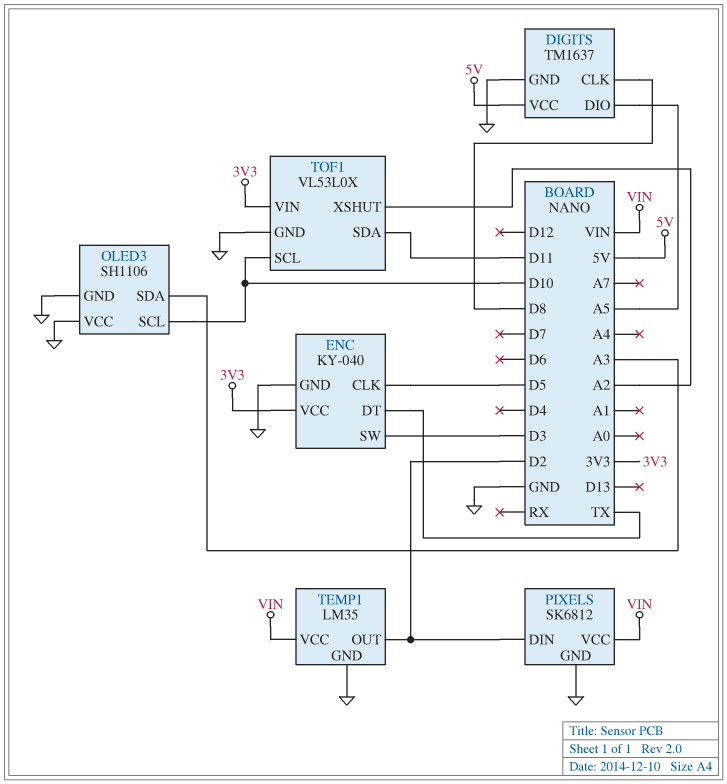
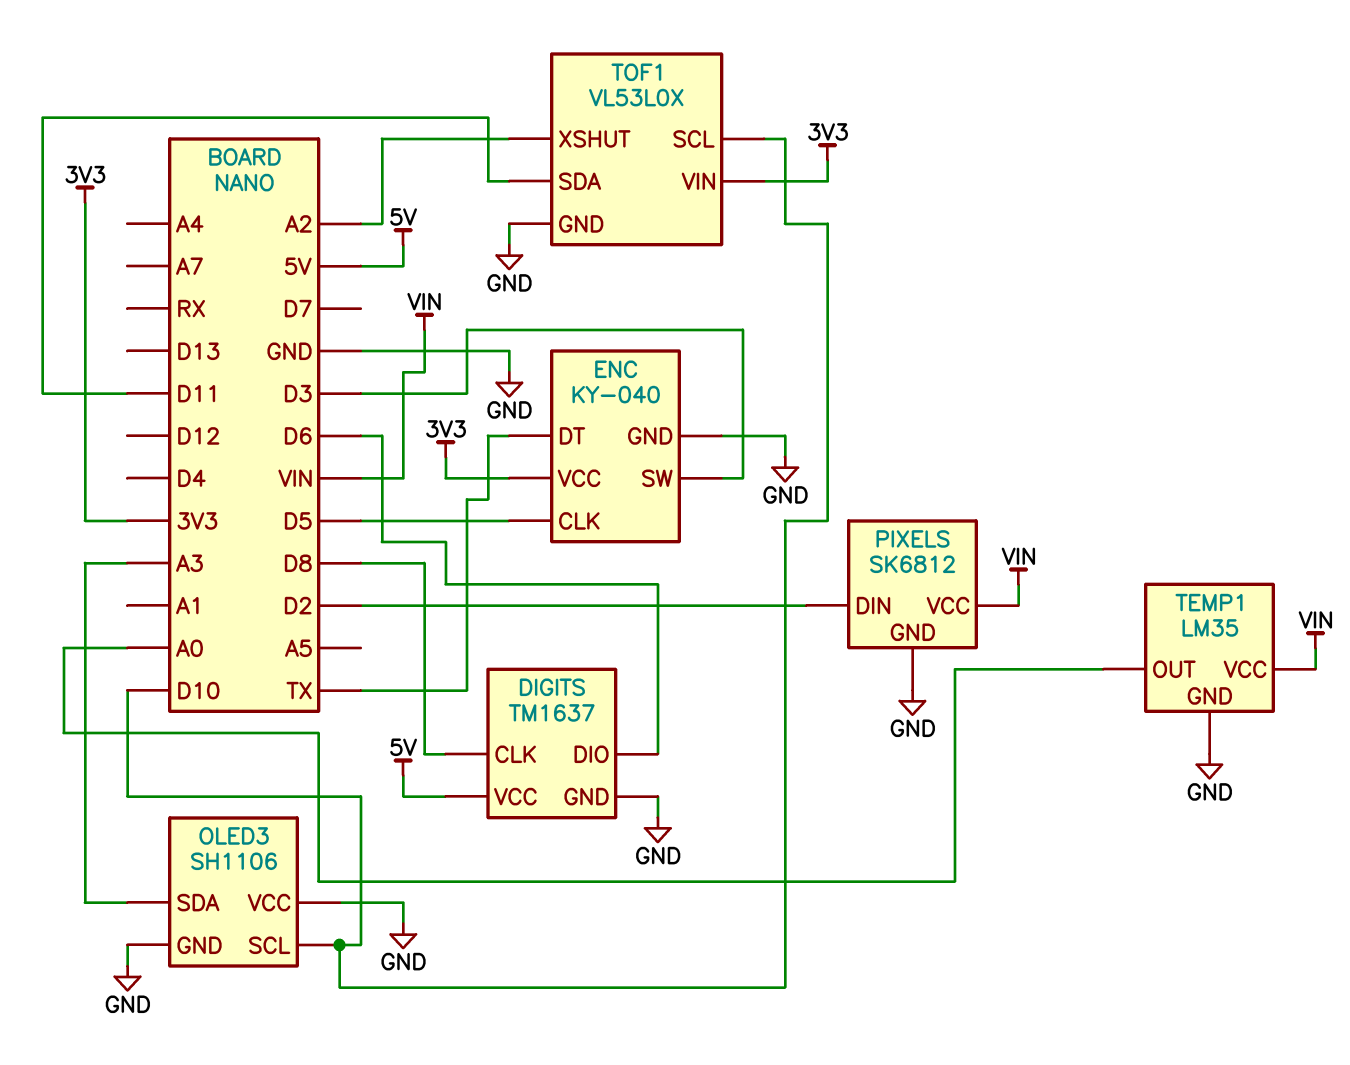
DIGITS pin DIO: A5 -> D6
TEMP1 pin OUT: D2 -> A0

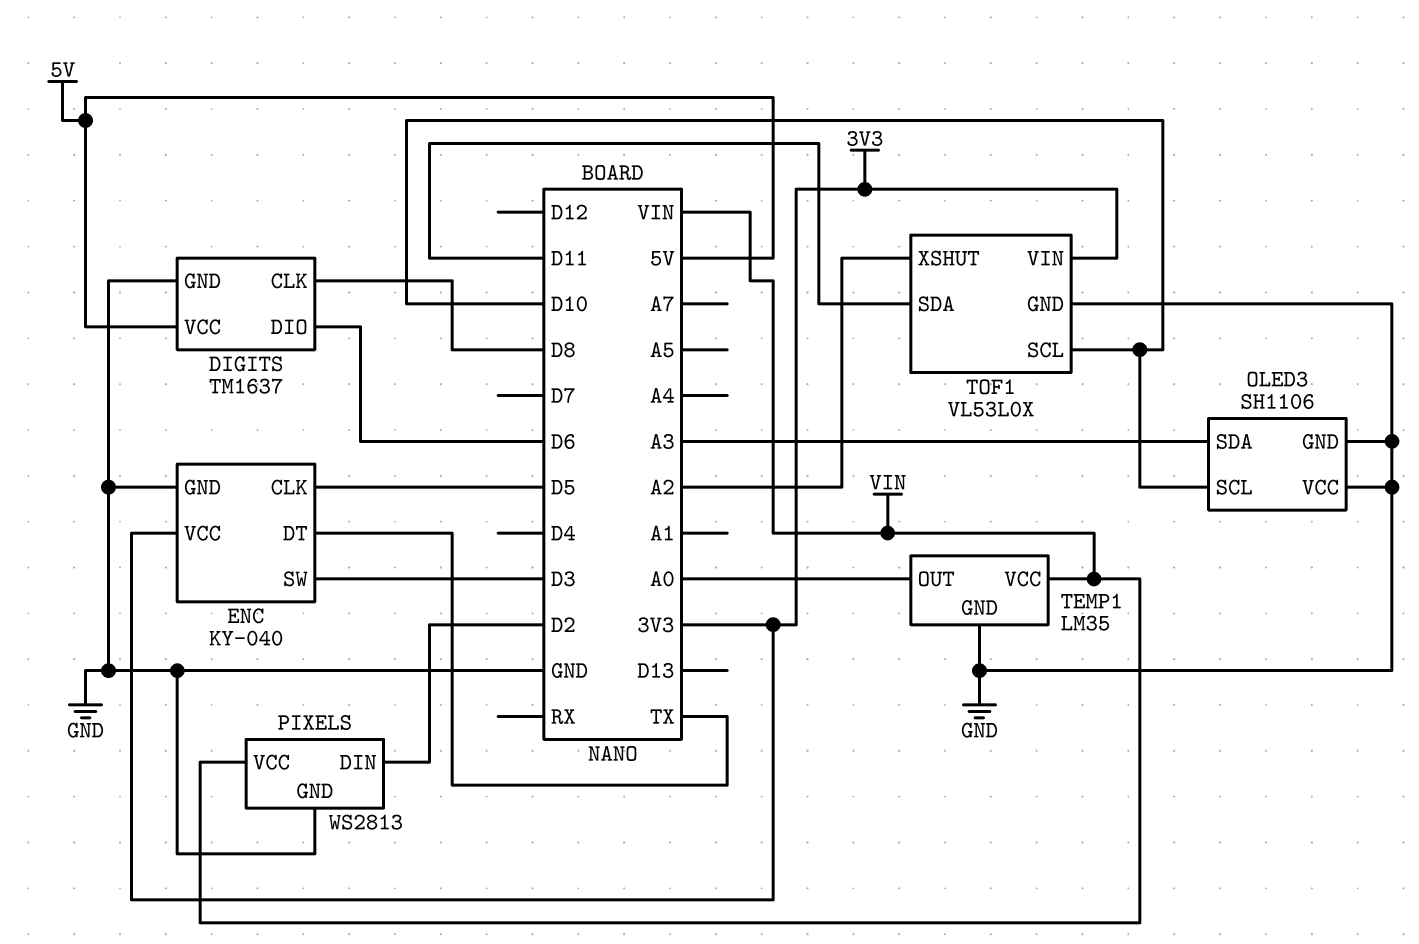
PIXELS: SK6812 -> WS2813

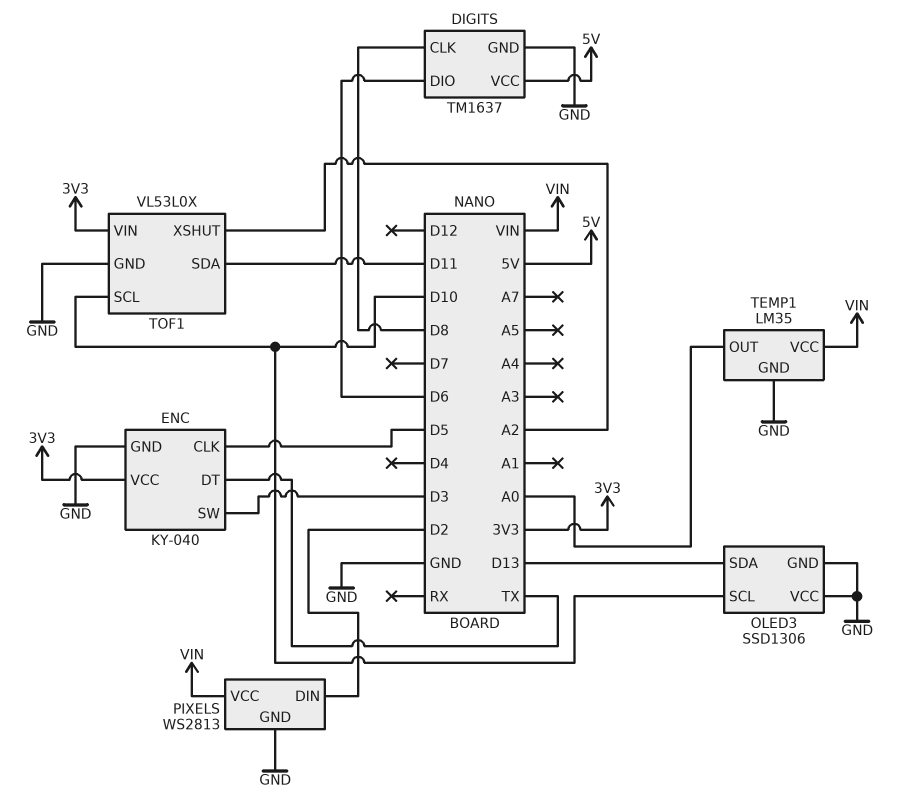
OLED3: SH1106 -> SSD1306
OLED3 pin SDA: A3 -> D13

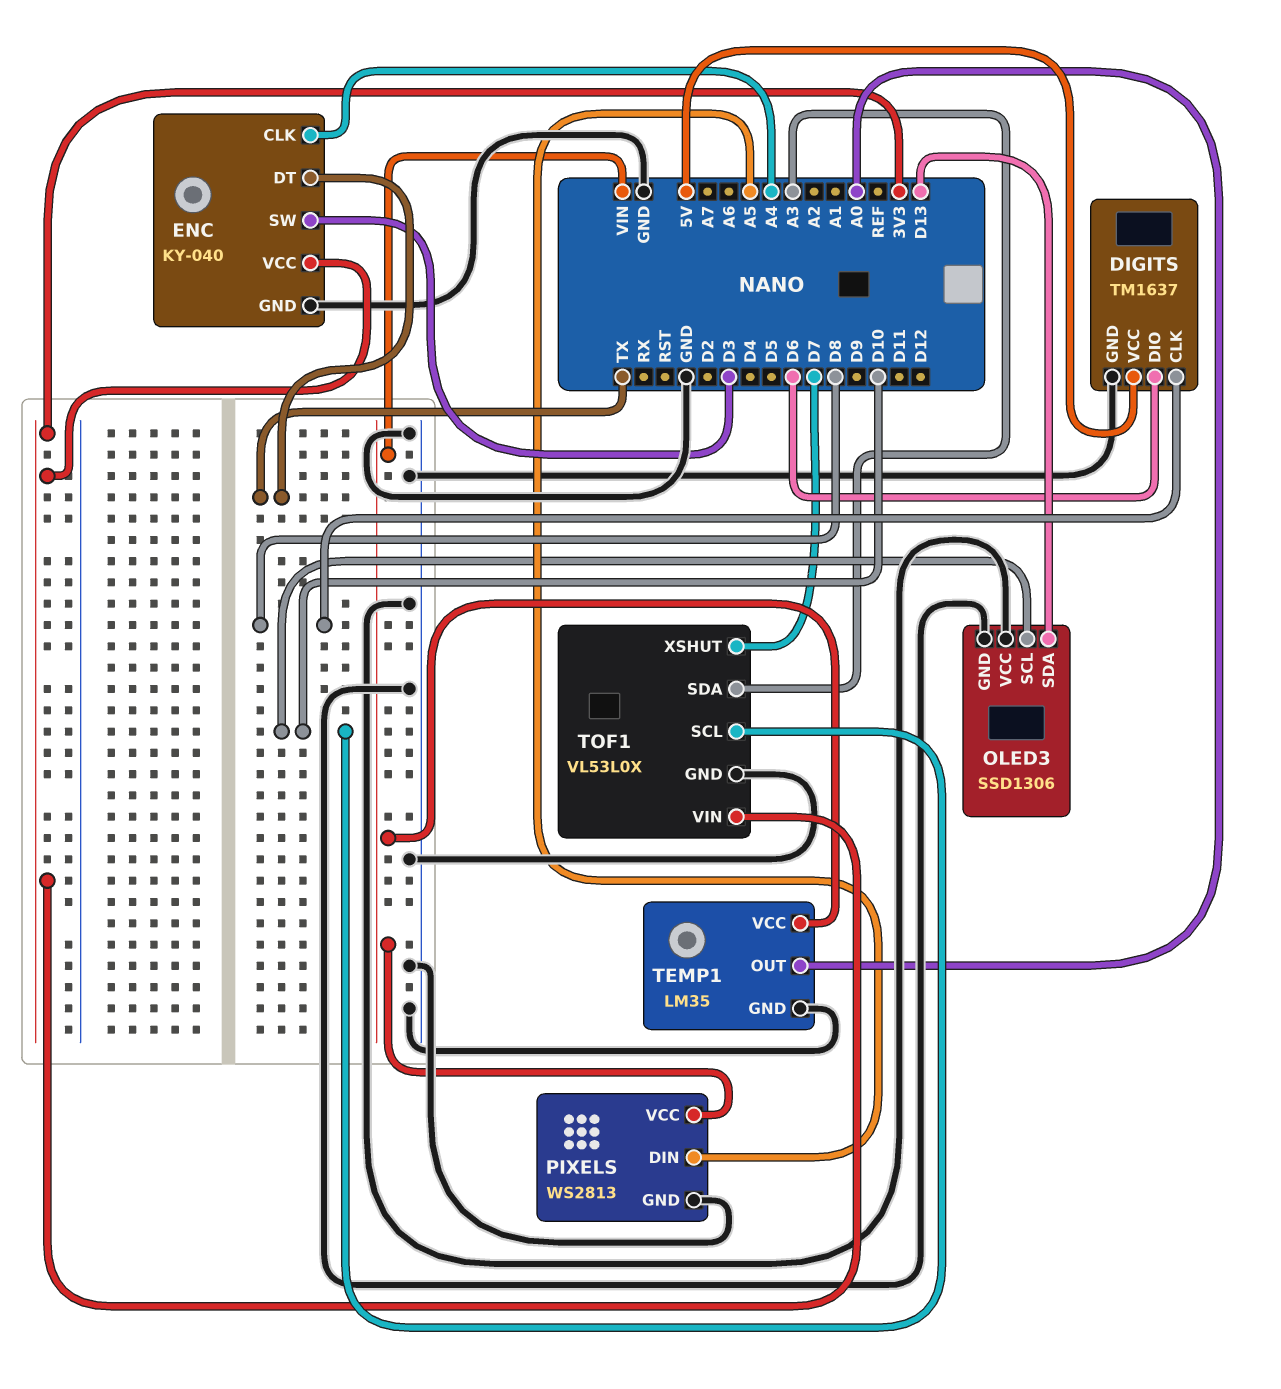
ENC pin CLK: D5 -> A4
PIXELS pin DIN: D2 -> A5
TOF1 pin SDA: D11 -> A3
TOF1 pin XSHUT: A2 -> D7

